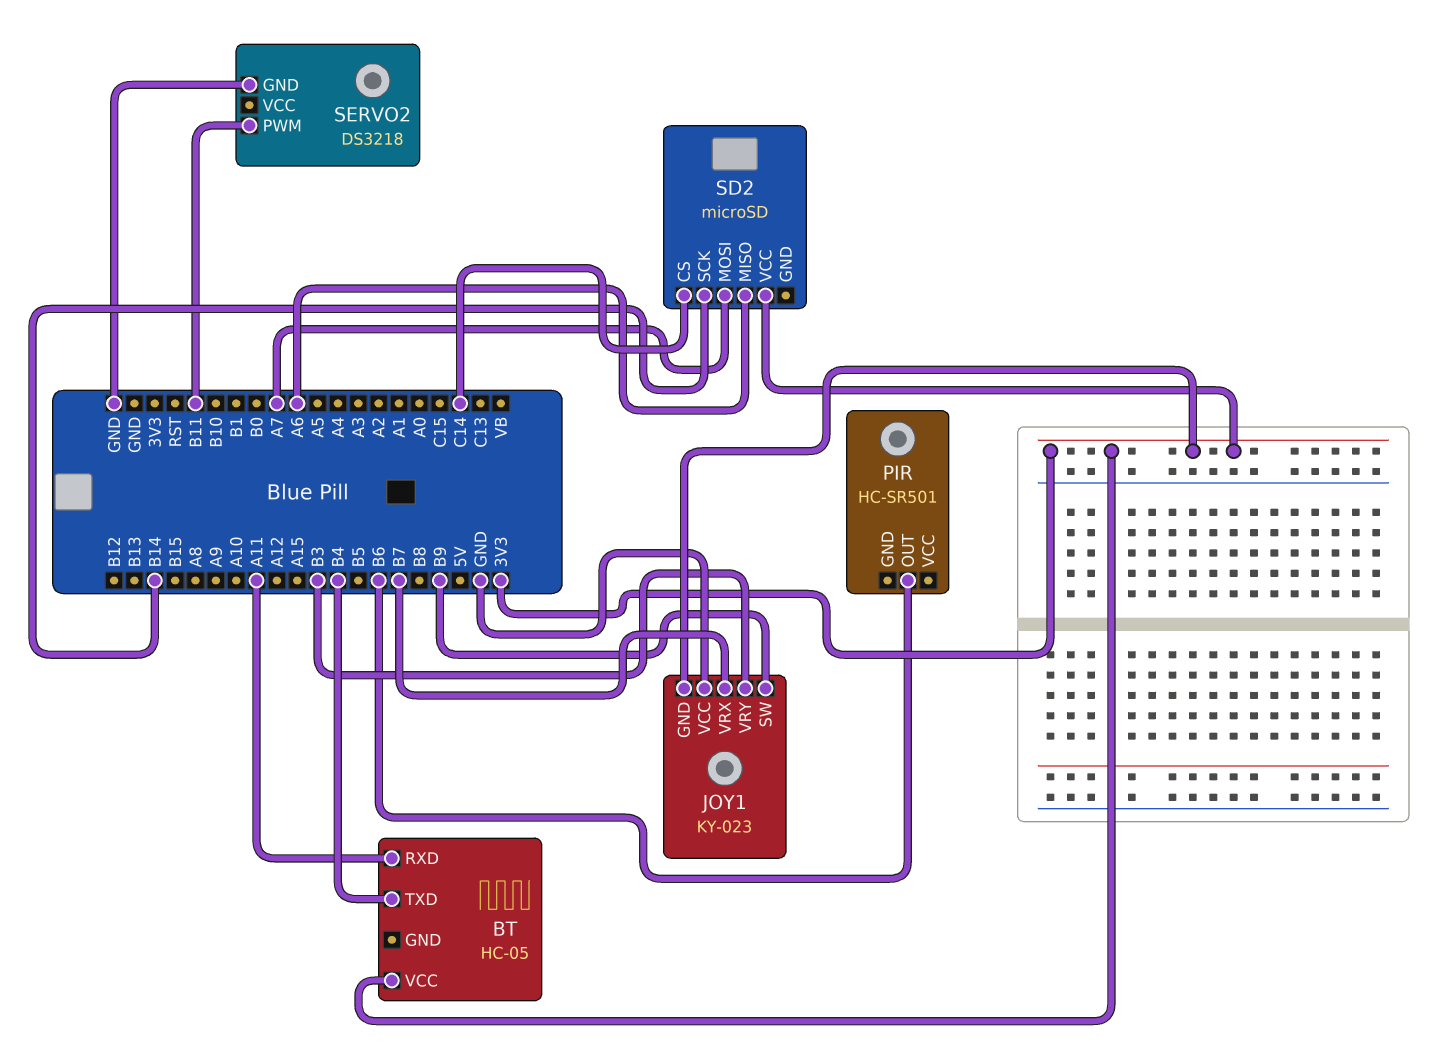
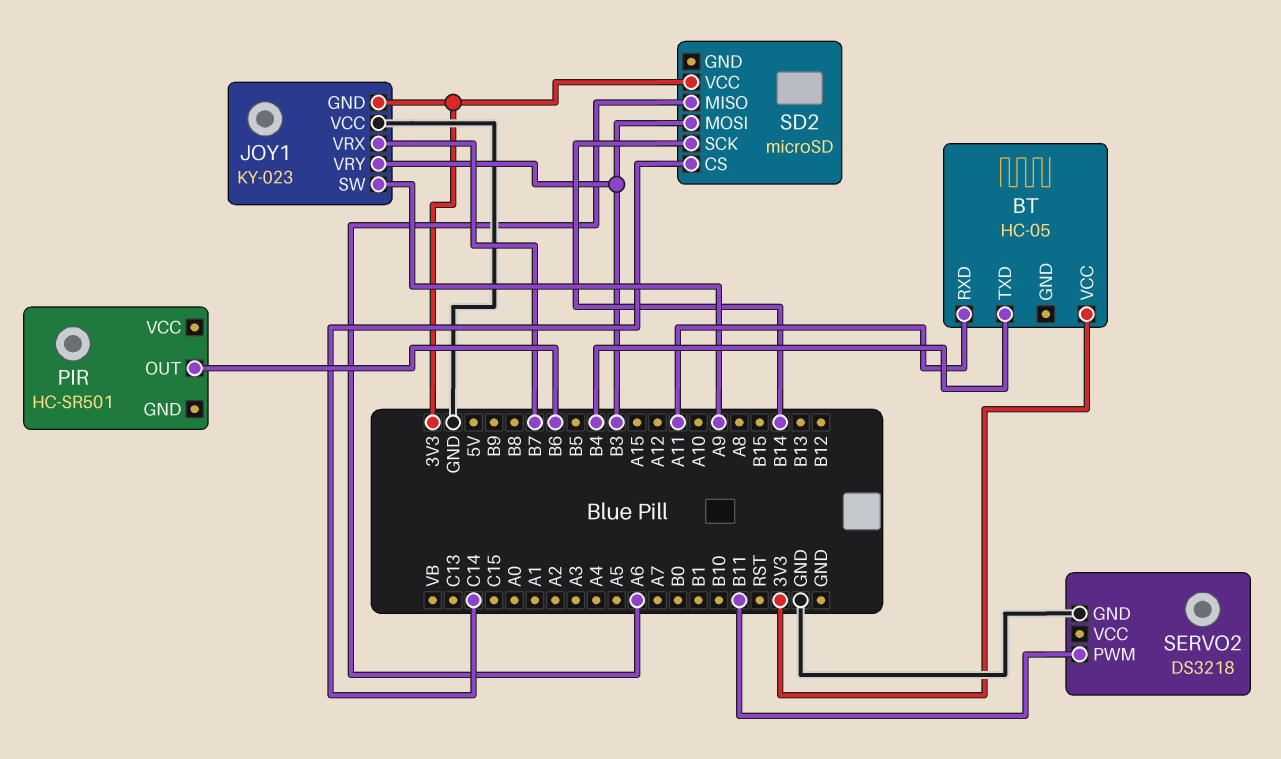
JOY1 pin SW: B9 -> A9
SD2 pin MOSI: A7 -> B3

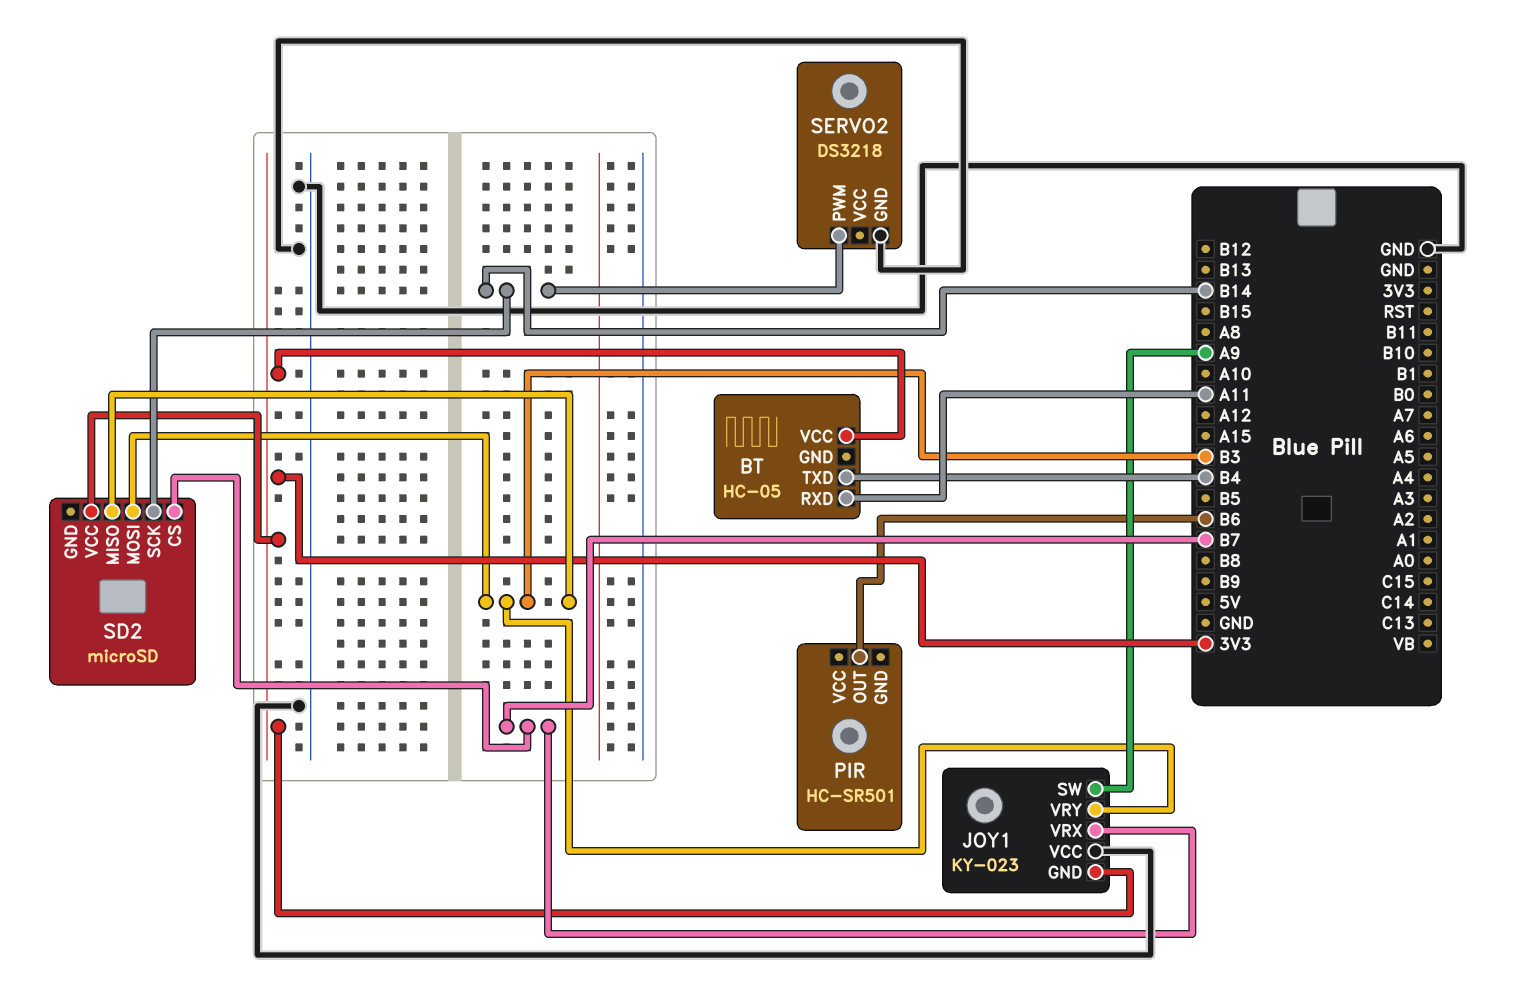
SD2 pin CS: C14 -> B7
SD2 pin MISO: A6 -> B3
SERVO2 pin PWM: B11 -> B14

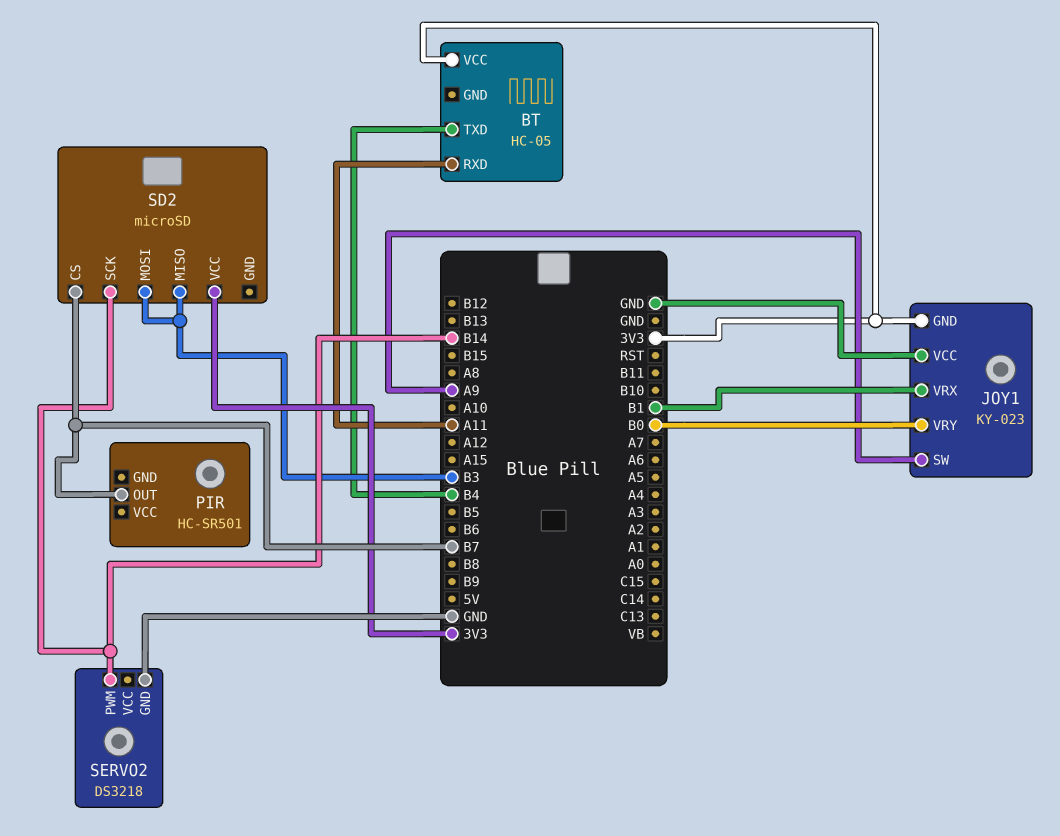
JOY1 pin VRX: B7 -> B1
JOY1 pin VRY: B3 -> B0
PIR pin OUT: B6 -> B7

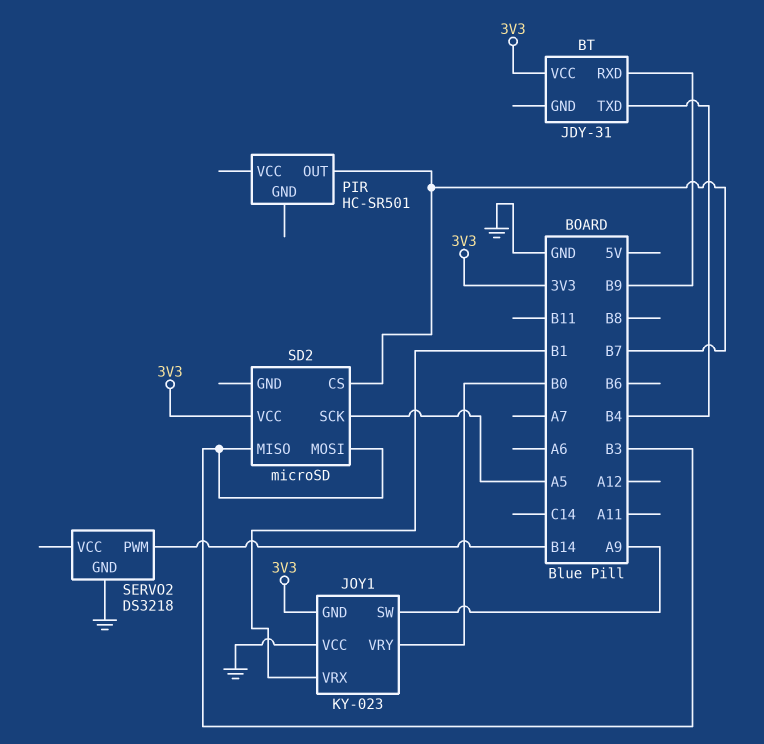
BT: HC-05 -> JDY-31
BT pin RXD: A11 -> B9
SD2 pin SCK: B14 -> A5

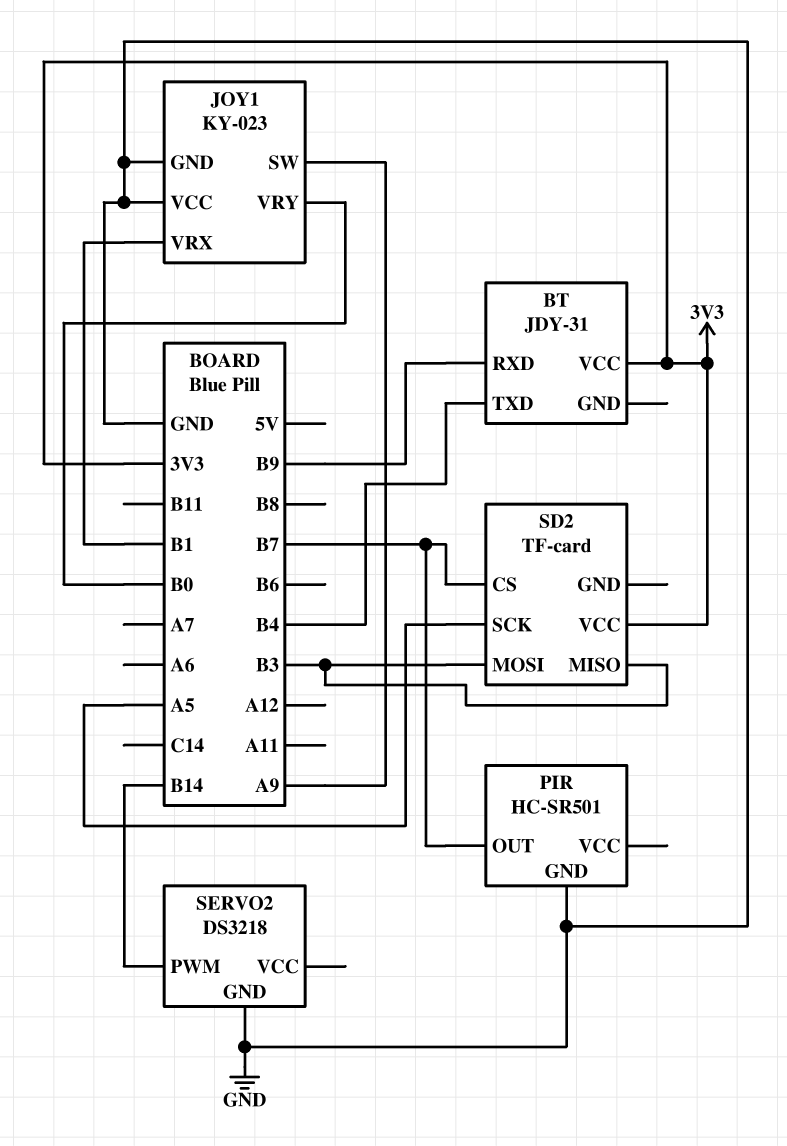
JOY1 pin GND: 3V3 -> GND
PIR pin GND: none -> GND
SD2: microSD -> TF-card

